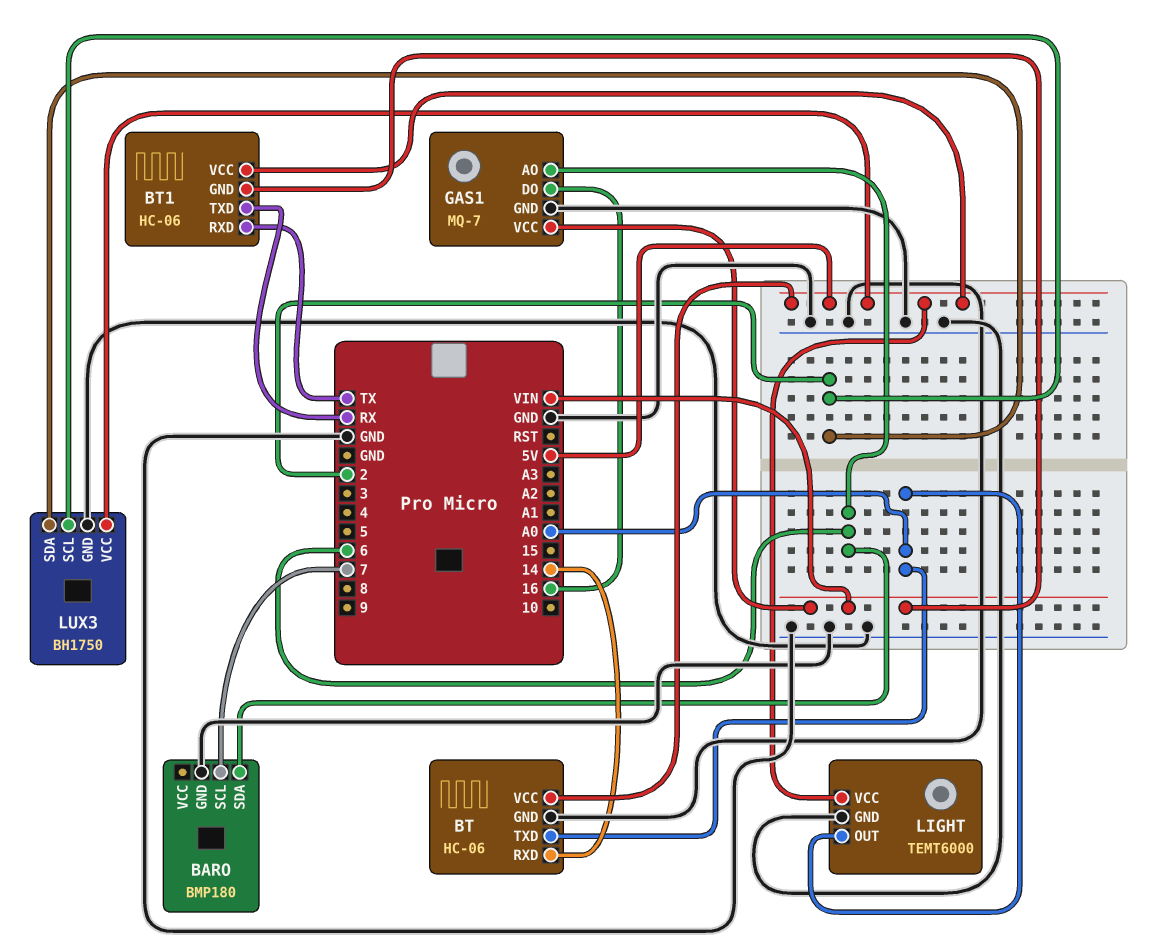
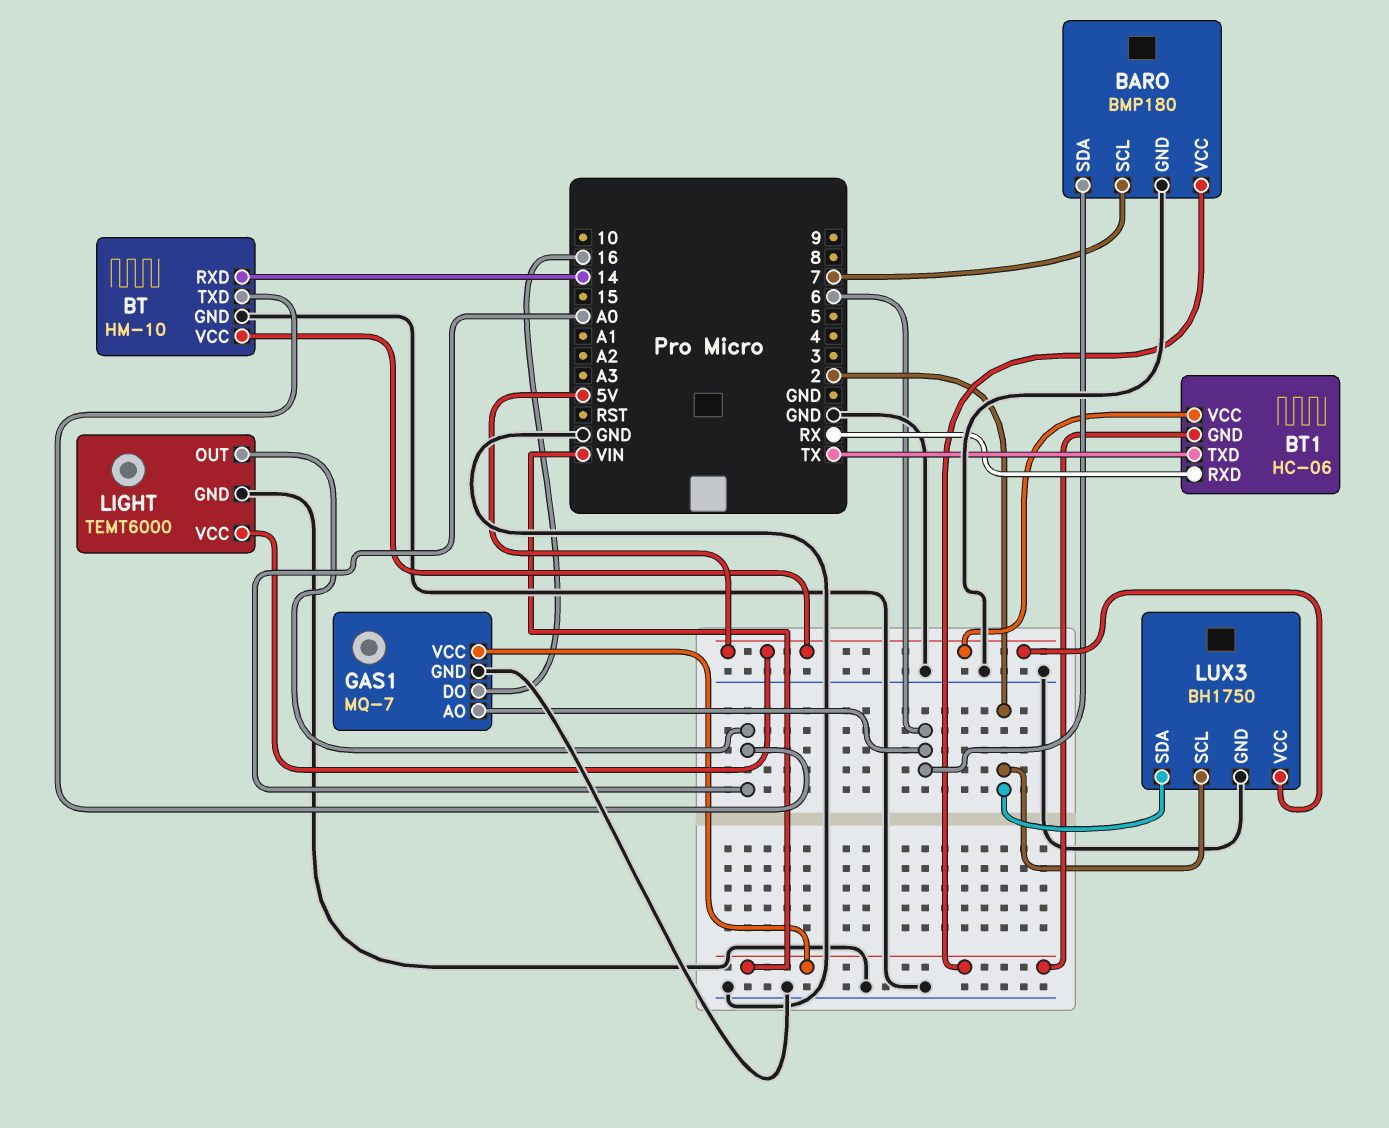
BARO pin VCC: none -> VIN
BT: HC-06 -> HM-10
BT1 pin RXD: TX -> RX
BT1 pin TXD: RX -> TX

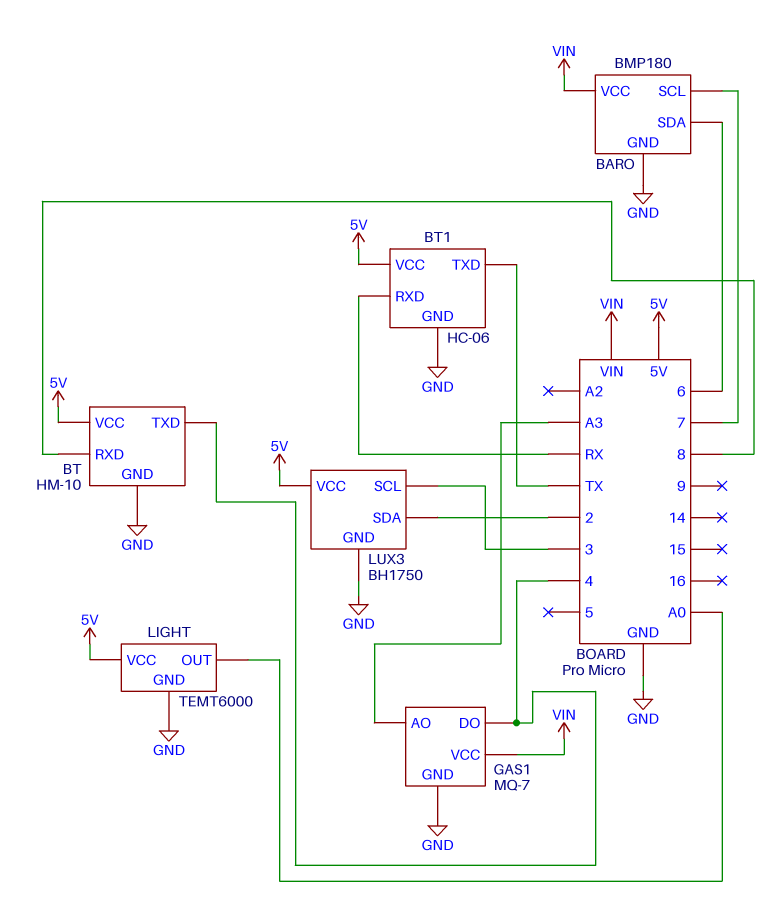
BT pin RXD: 14 -> 8
BT pin TXD: A0 -> 4
BT1 pin GND: VIN -> GND
GAS1 pin AO: 6 -> A3
GAS1 pin DO: 16 -> 4
LUX3 pin SCL: 2 -> 3

